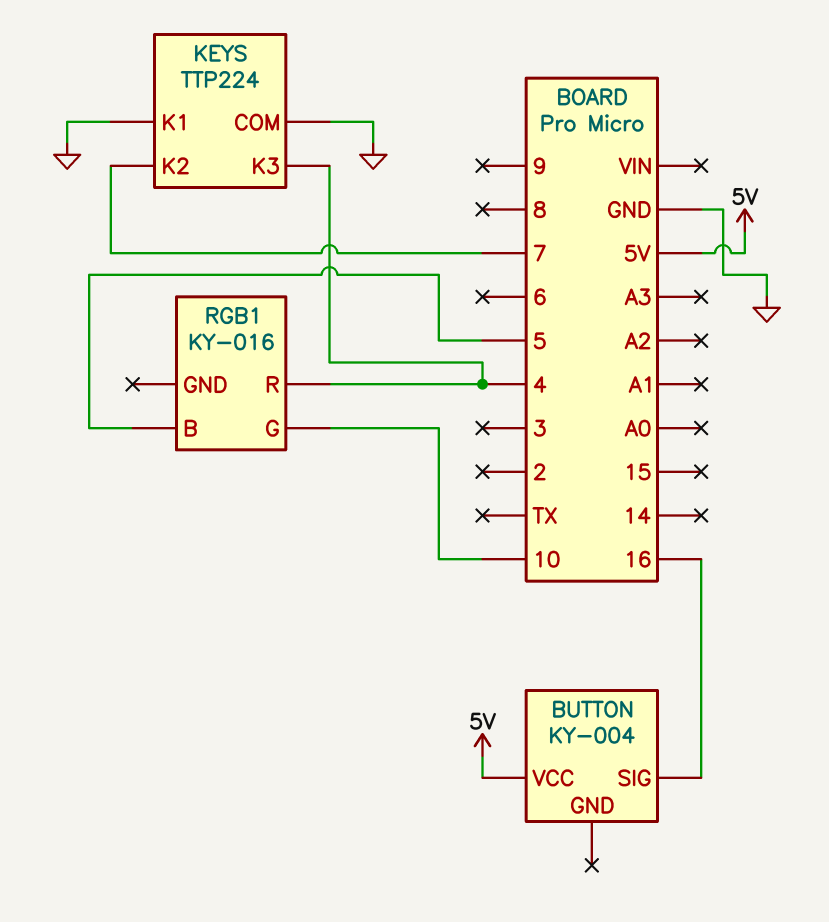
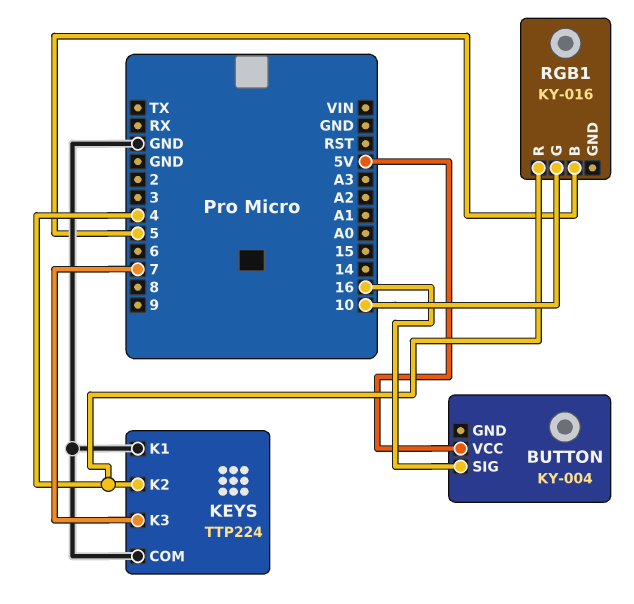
KEYS pin K2: 7 -> 4
KEYS pin K3: 4 -> 7

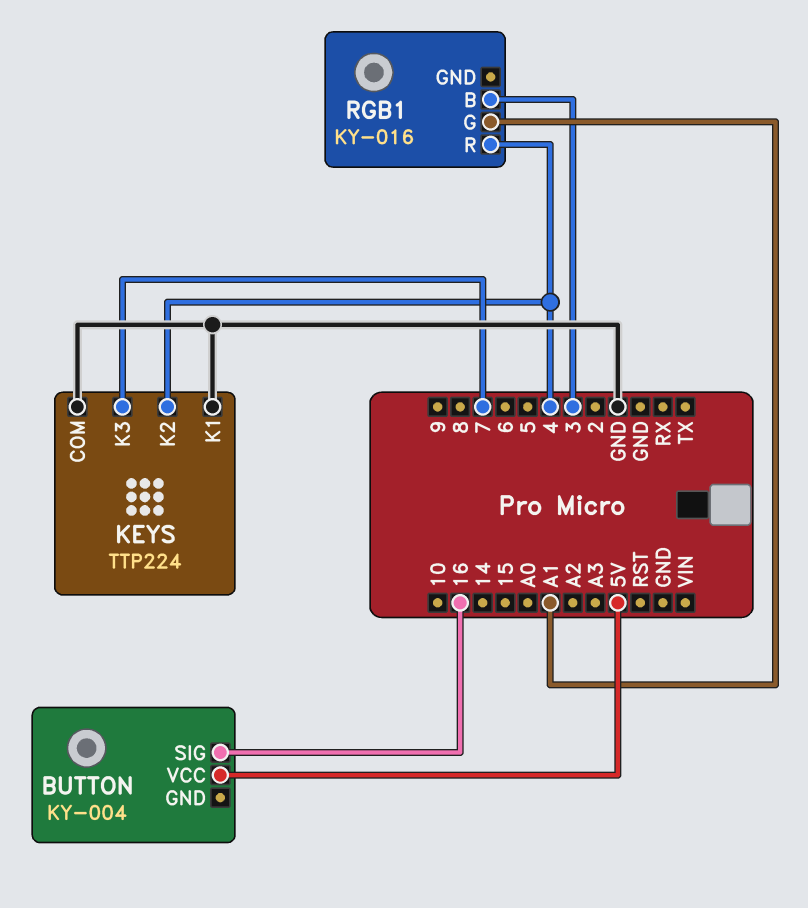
RGB1 pin B: 5 -> 3
RGB1 pin G: 10 -> A1

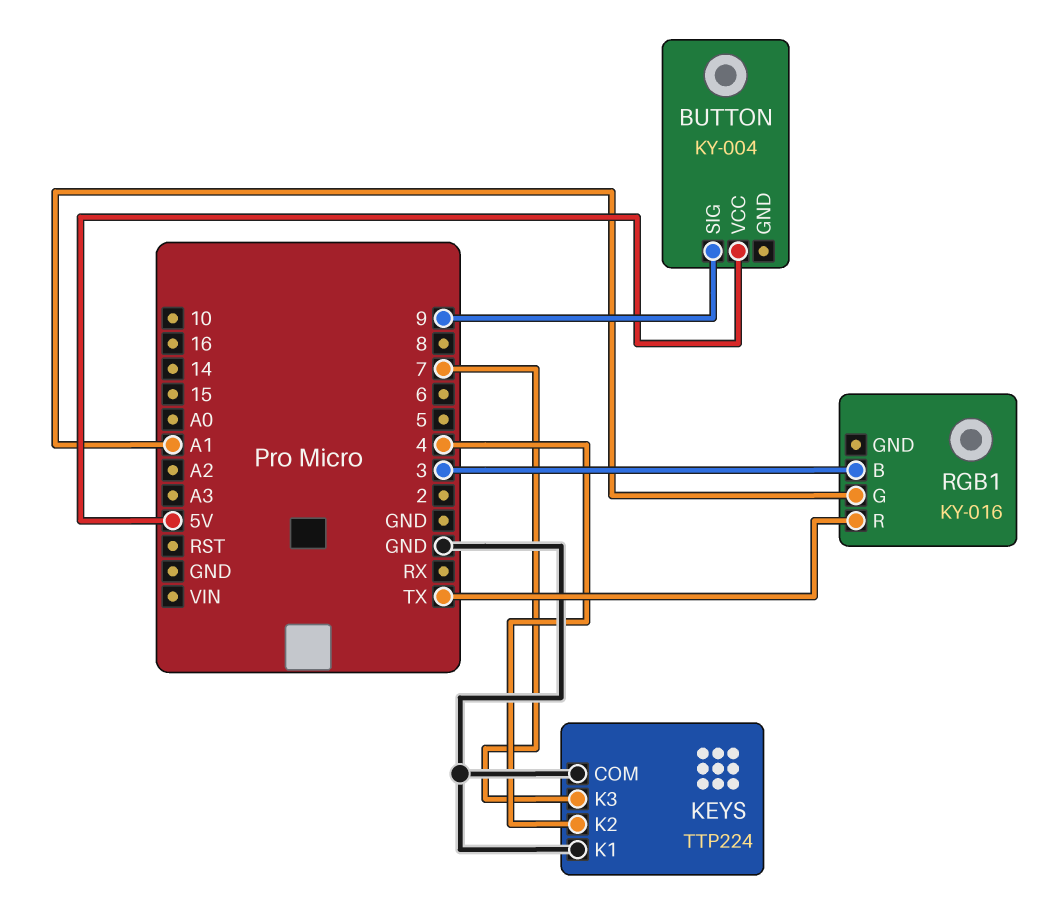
BUTTON pin SIG: 16 -> 9
RGB1 pin R: 4 -> TX

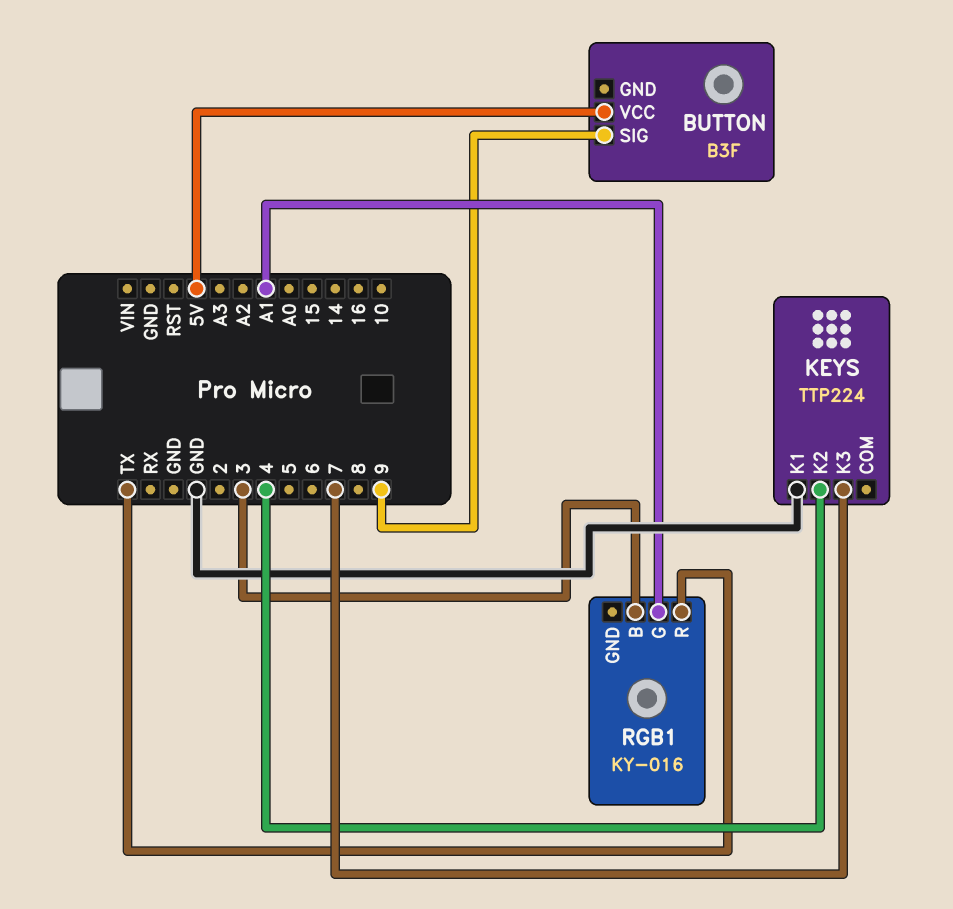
BUTTON: KY-004 -> B3F
KEYS pin COM: GND -> none

